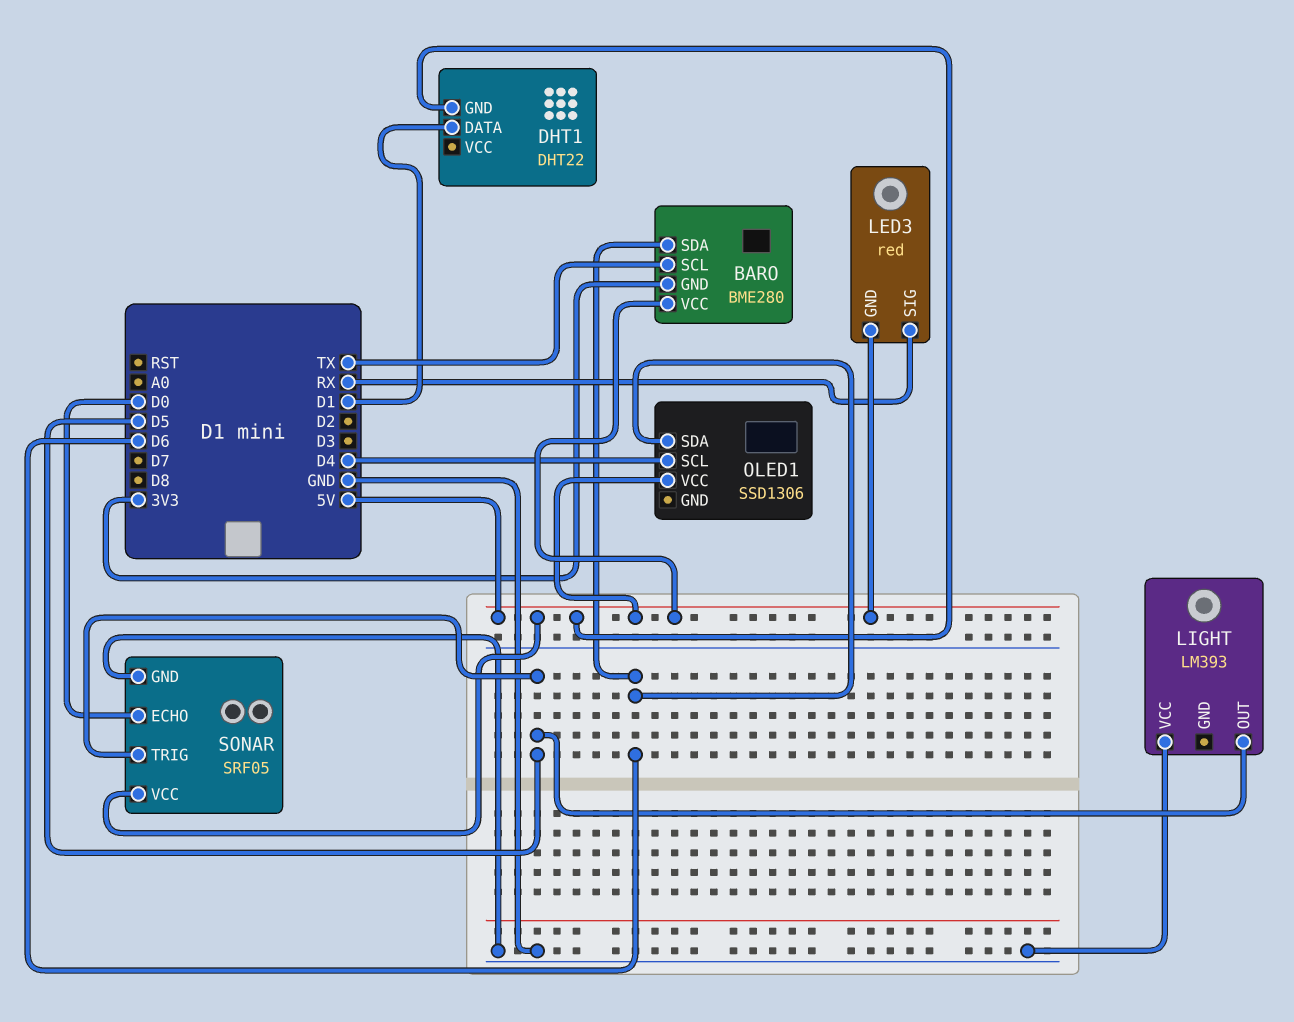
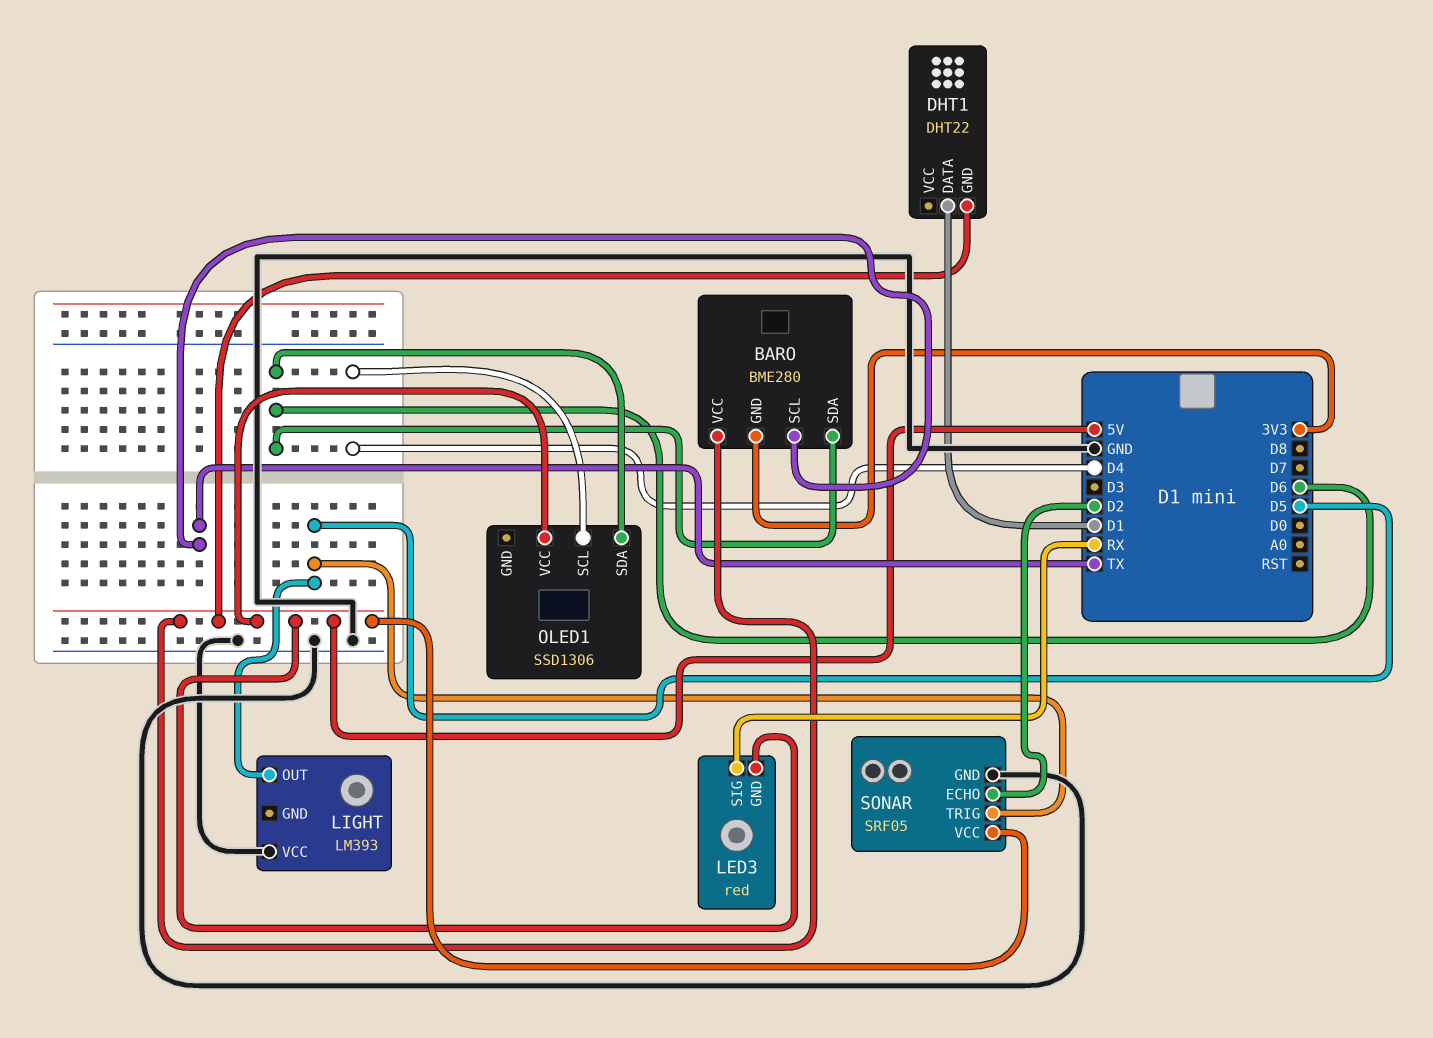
SONAR pin ECHO: D0 -> D2

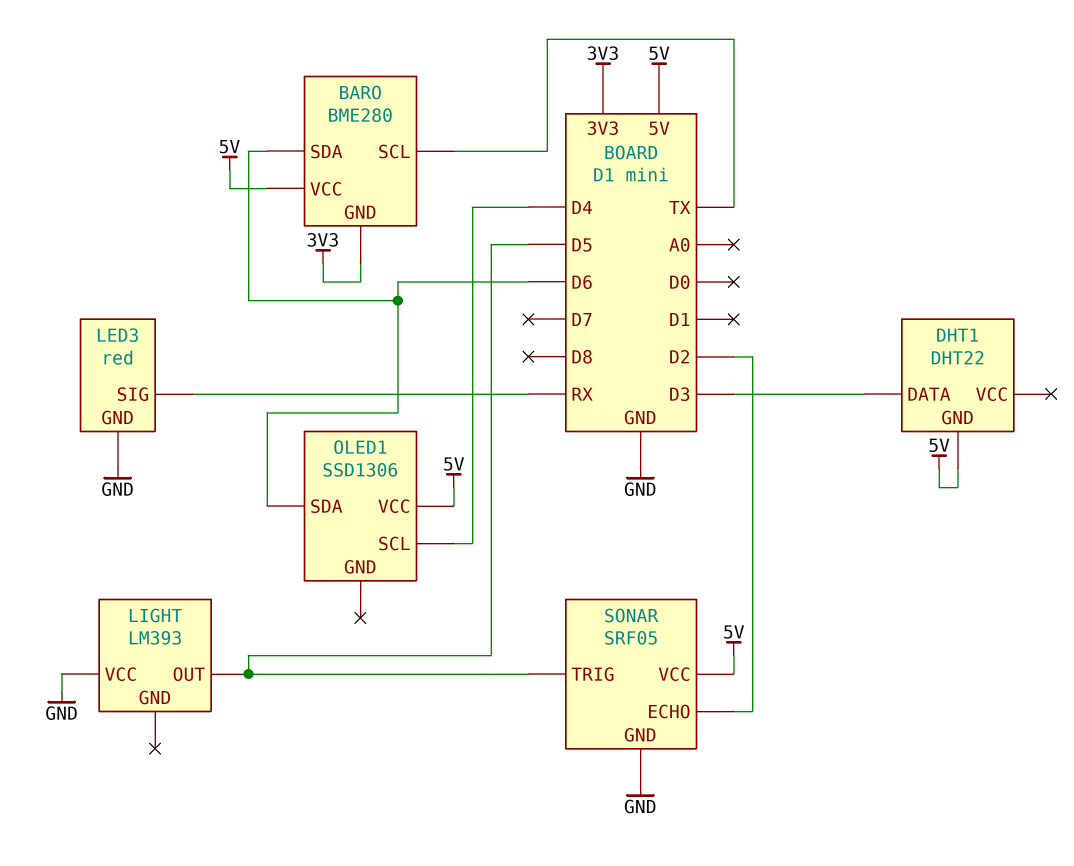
DHT1 pin DATA: D1 -> D3
LED3 pin GND: 5V -> GND

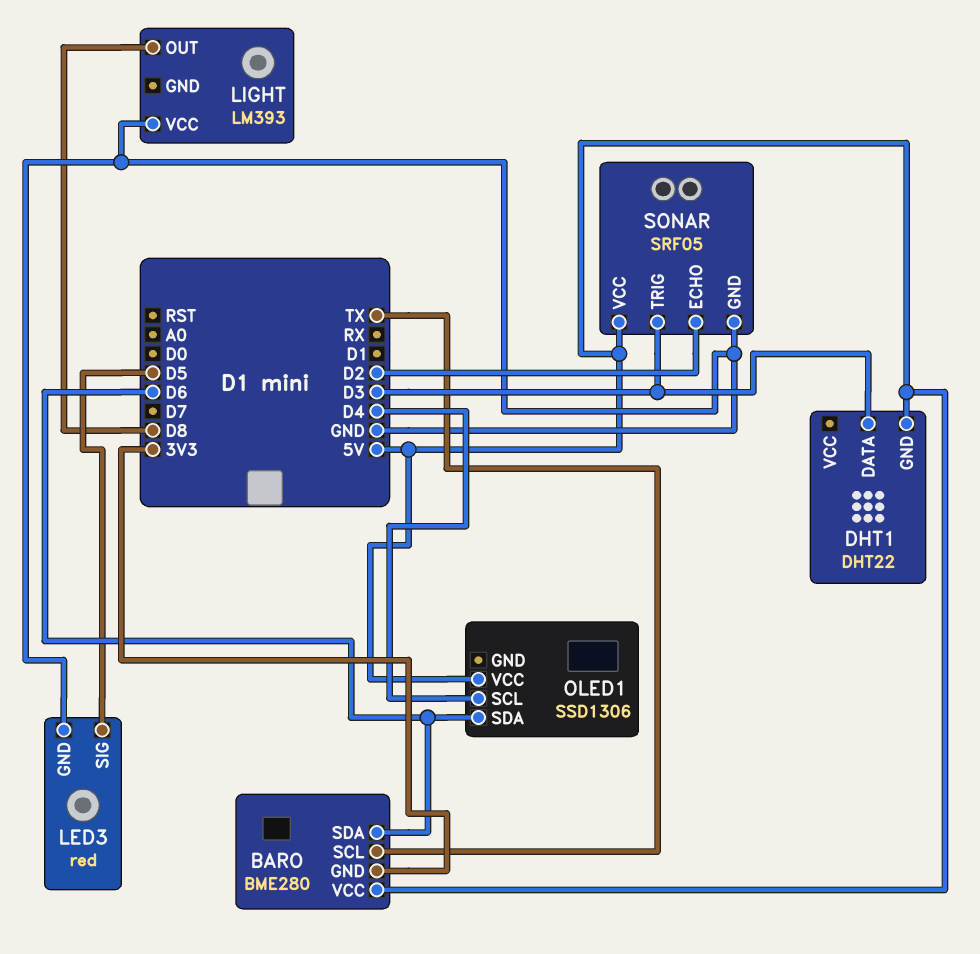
LED3 pin SIG: RX -> D5
LIGHT pin OUT: D5 -> D8
SONAR pin TRIG: D5 -> D3

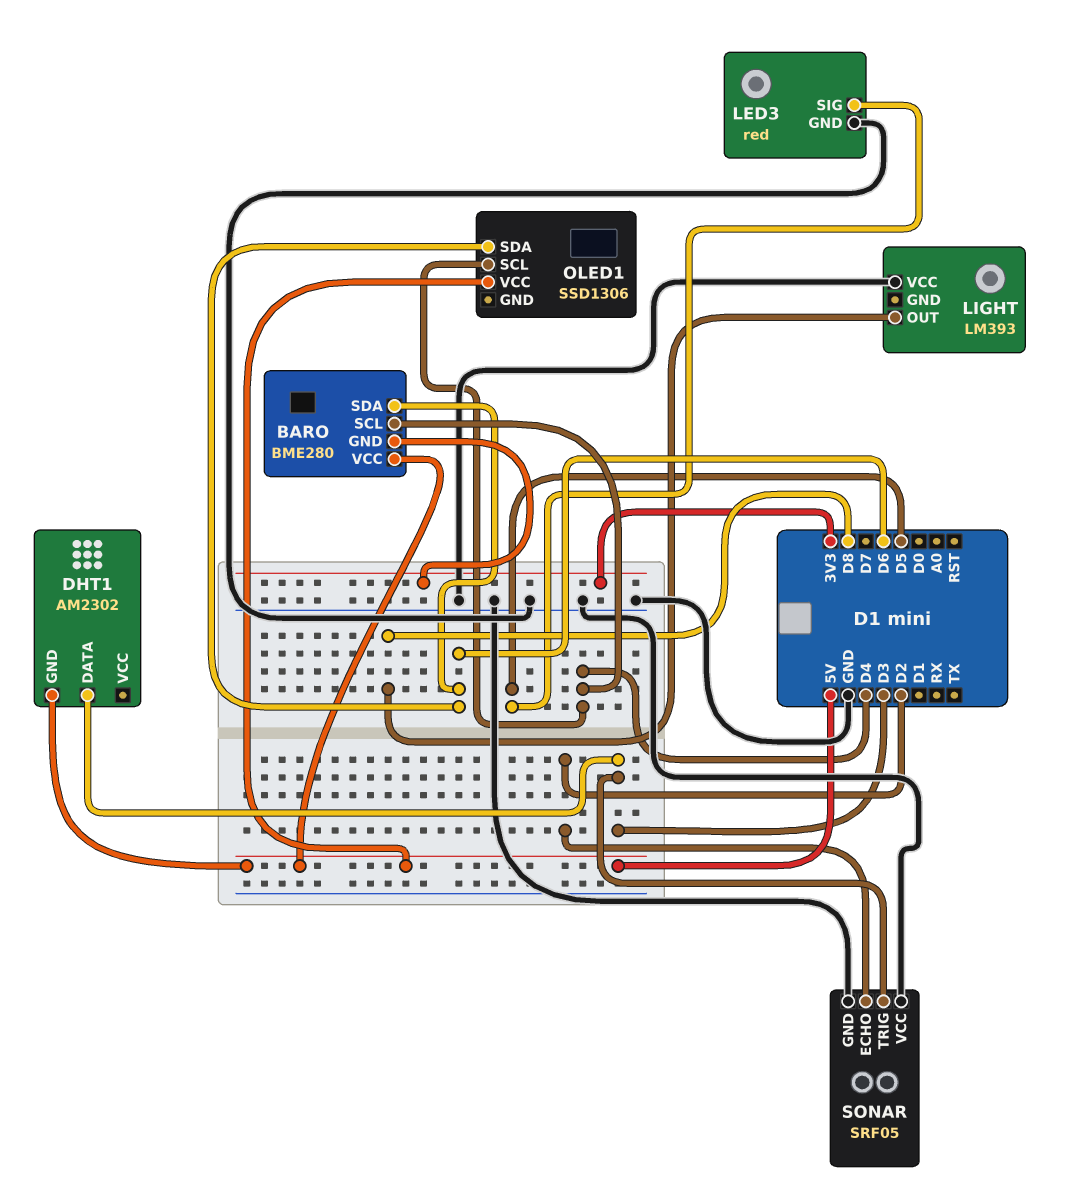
BARO pin SCL: TX -> D4
DHT1: DHT22 -> AM2302
SONAR pin VCC: 5V -> GND

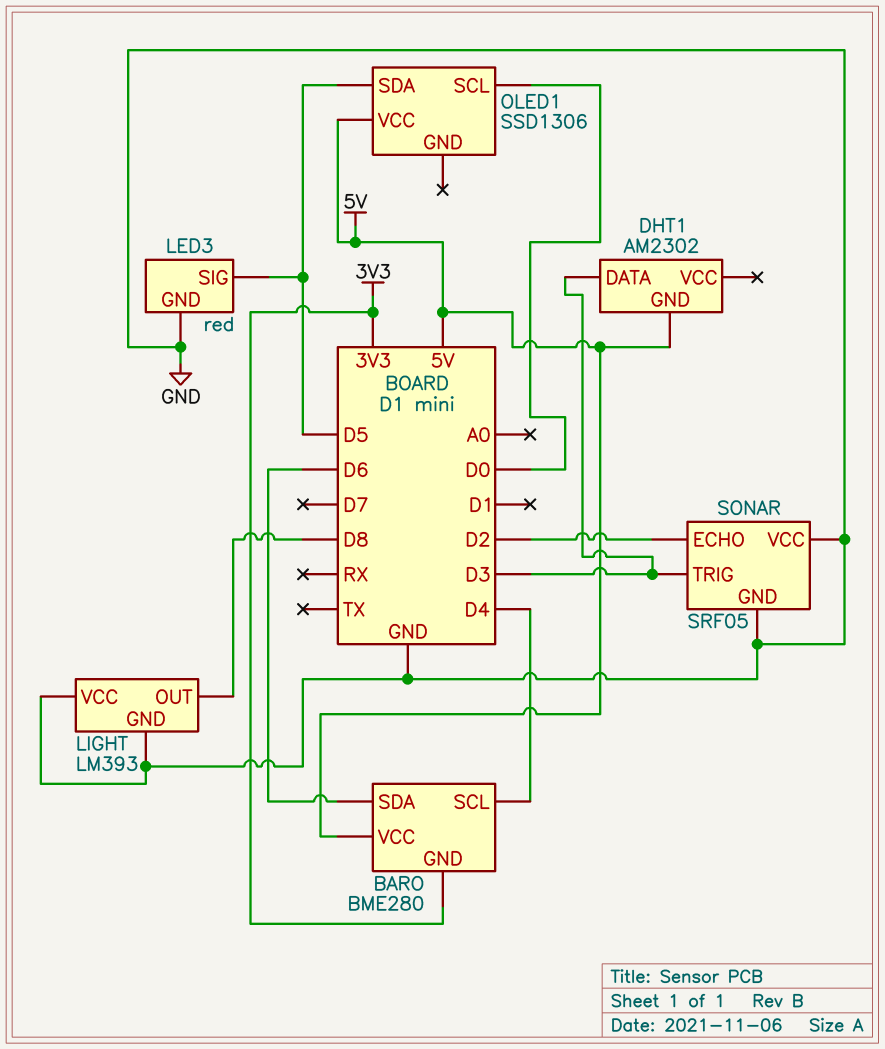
LIGHT pin GND: none -> GND
OLED1 pin SCL: D4 -> D0
OLED1 pin SDA: D6 -> D5

